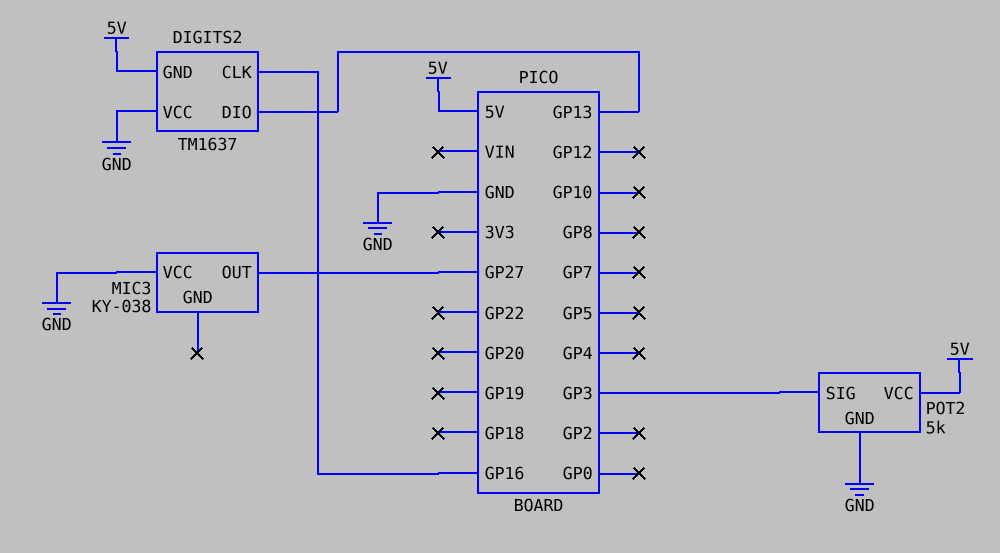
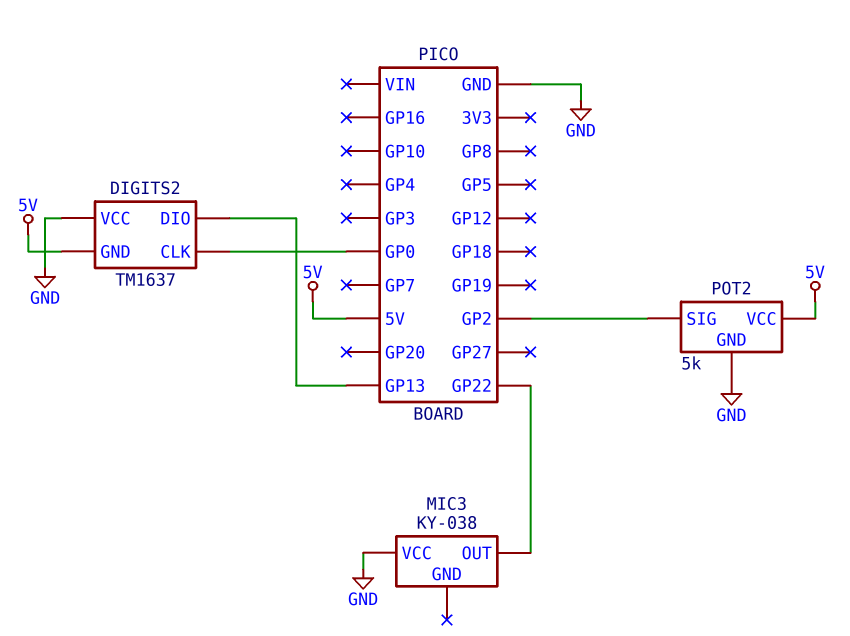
DIGITS2 pin CLK: GP16 -> GP0
MIC3 pin OUT: GP27 -> GP22
POT2 pin SIG: GP3 -> GP2

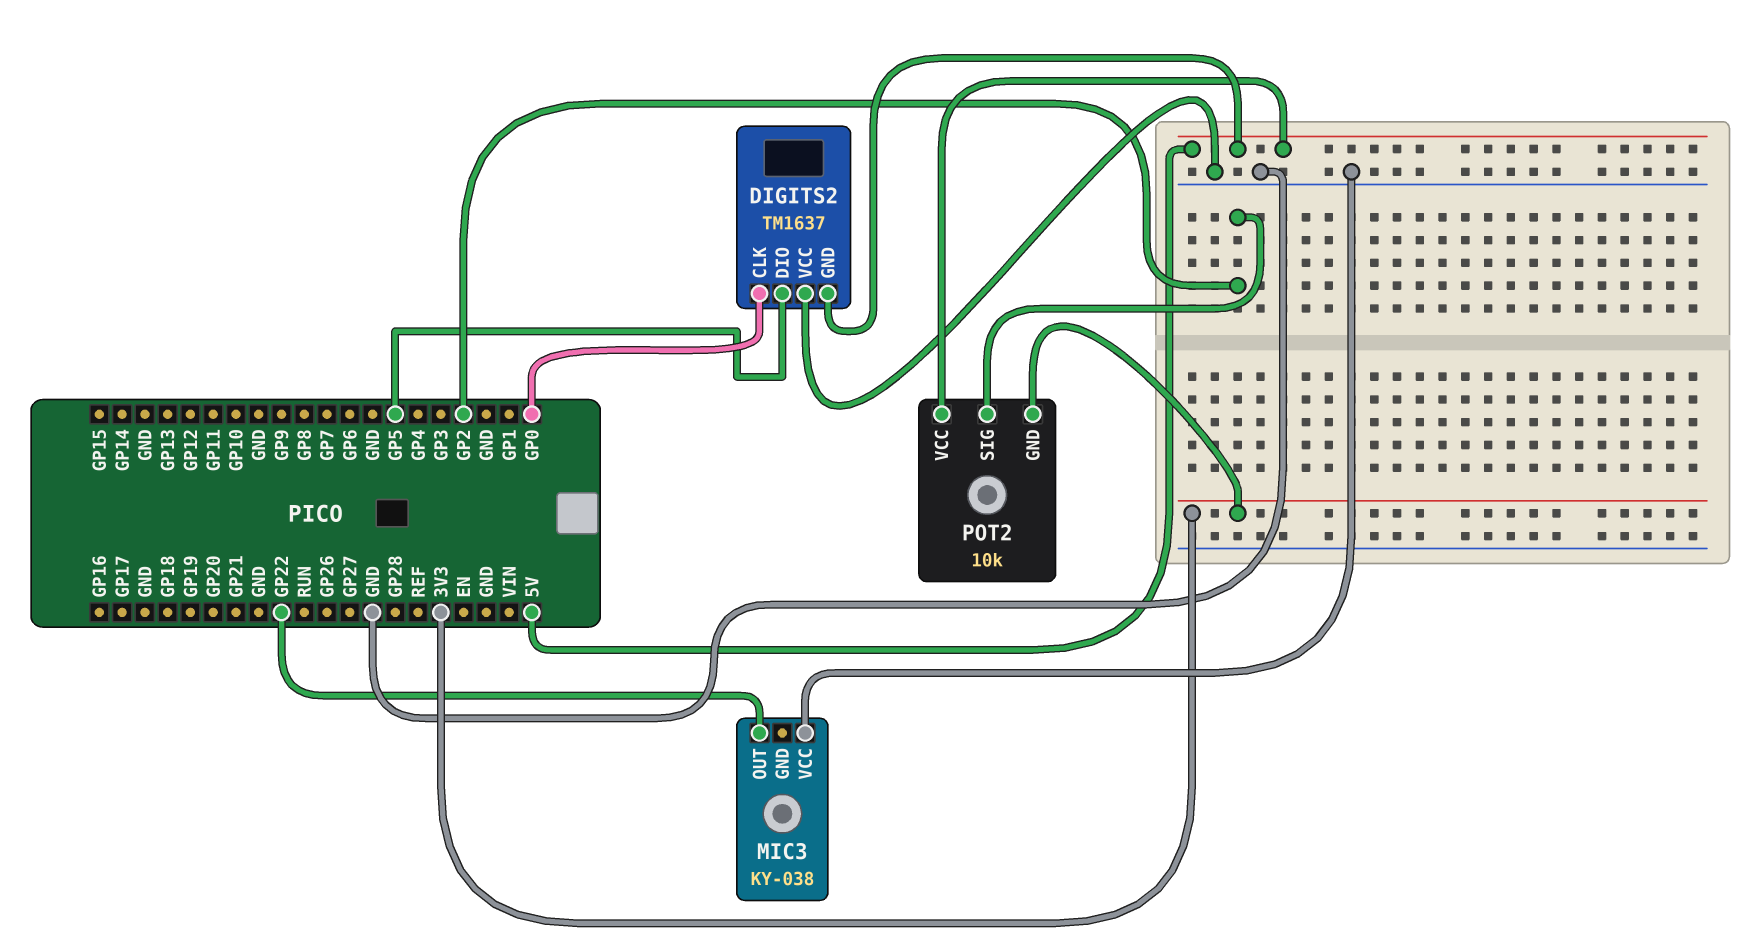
DIGITS2 pin DIO: GP13 -> GP5
POT2: 5k -> 10k
POT2 pin GND: GND -> 3V3

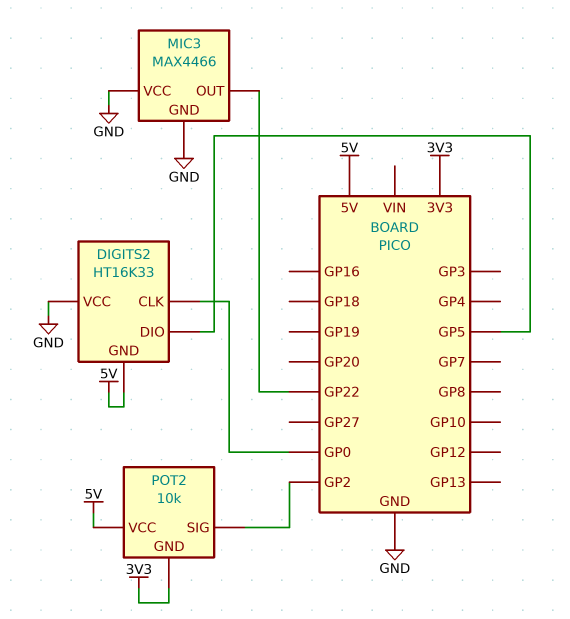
DIGITS2: TM1637 -> HT16K33
MIC3: KY-038 -> MAX4466
MIC3 pin GND: none -> GND

